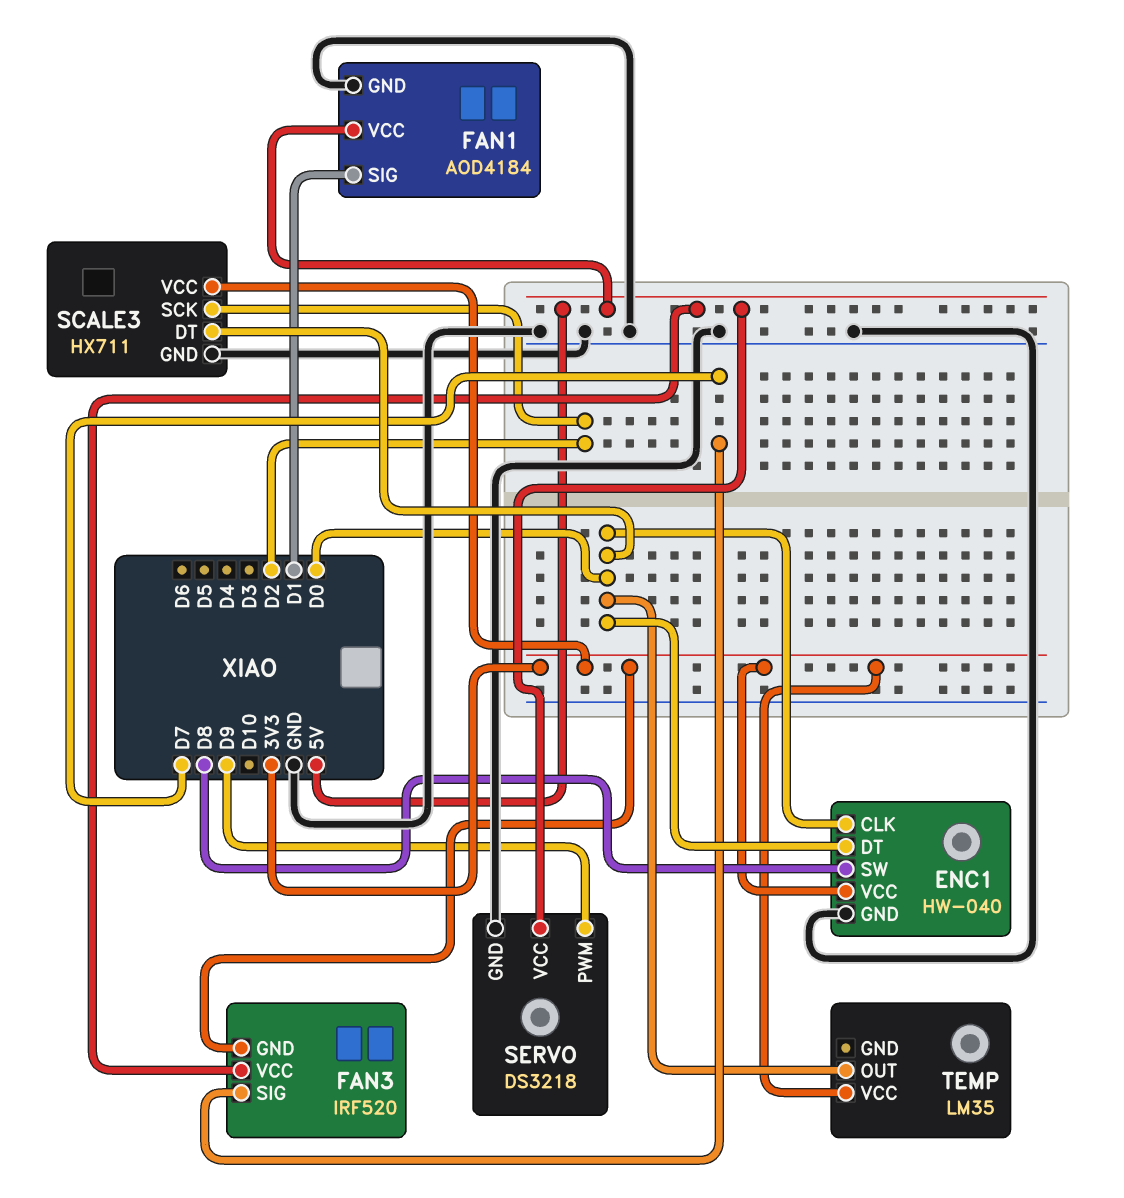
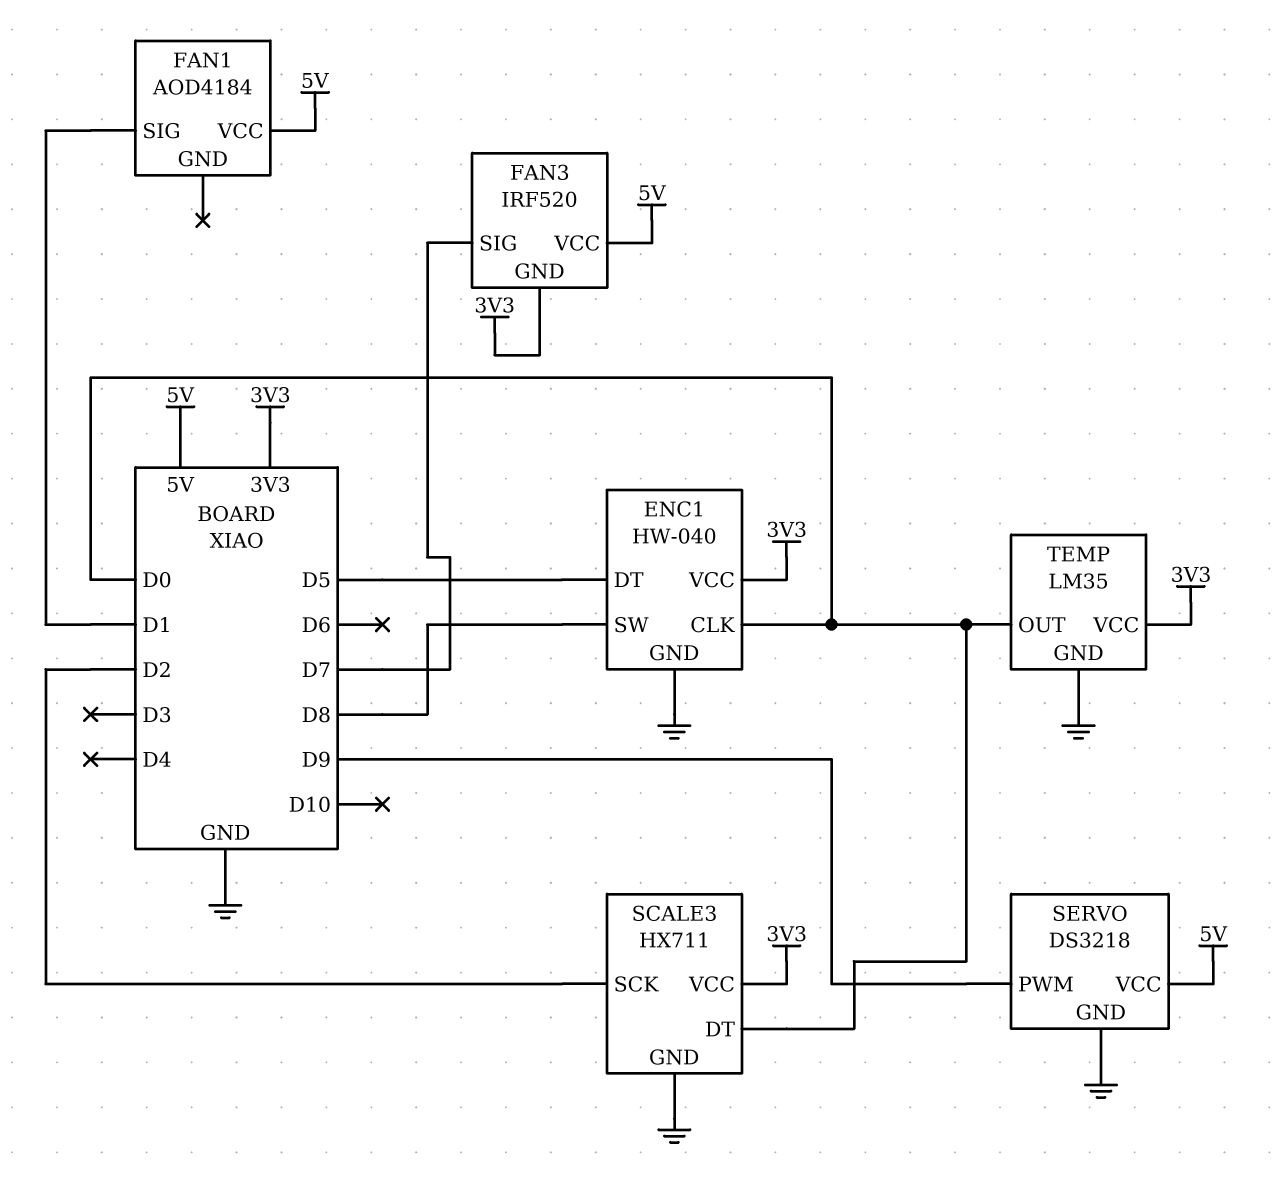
ENC1 pin DT: D0 -> D5
FAN1 pin GND: GND -> none
TEMP pin GND: none -> GND

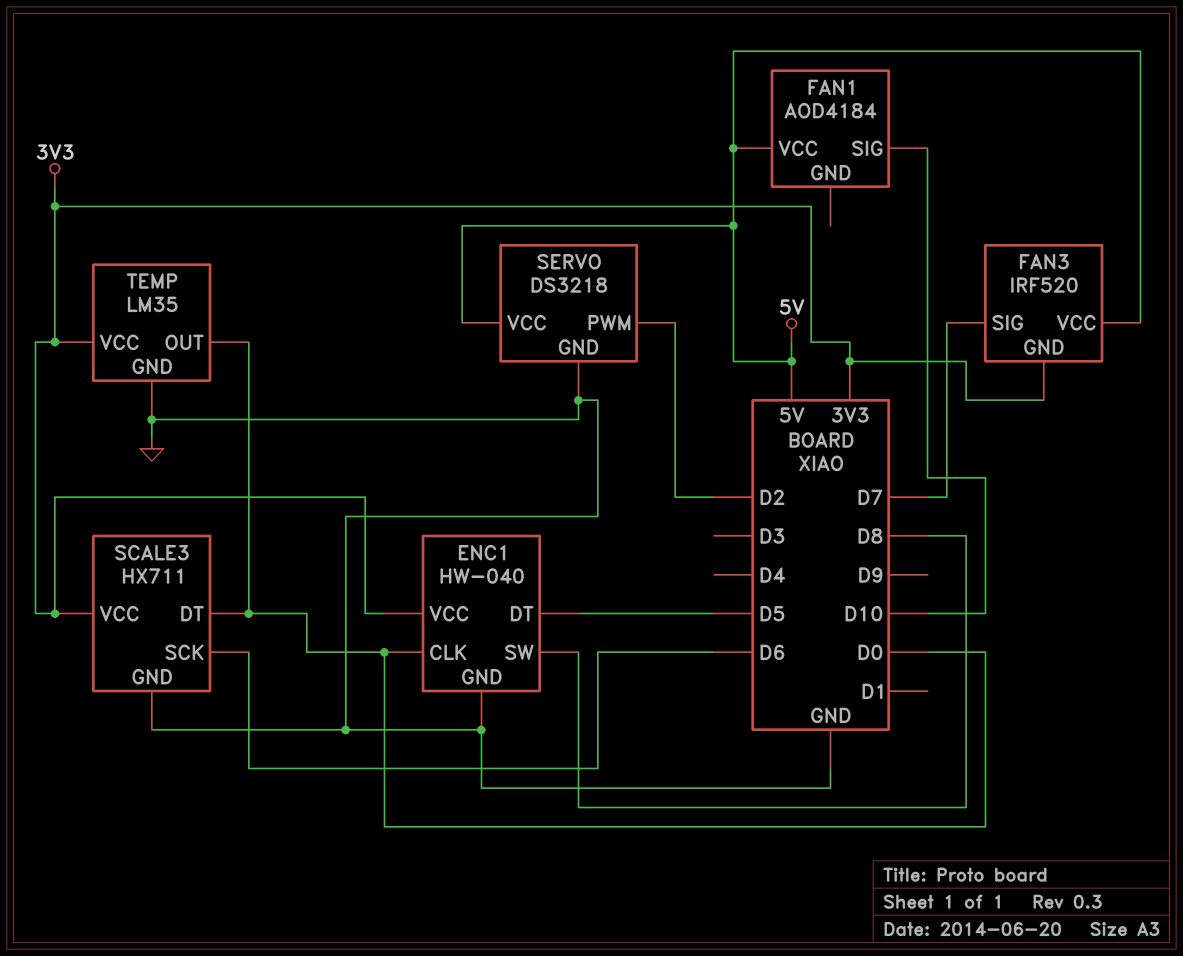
FAN1 pin SIG: D1 -> D10
SCALE3 pin SCK: D2 -> D6
SERVO pin PWM: D9 -> D2

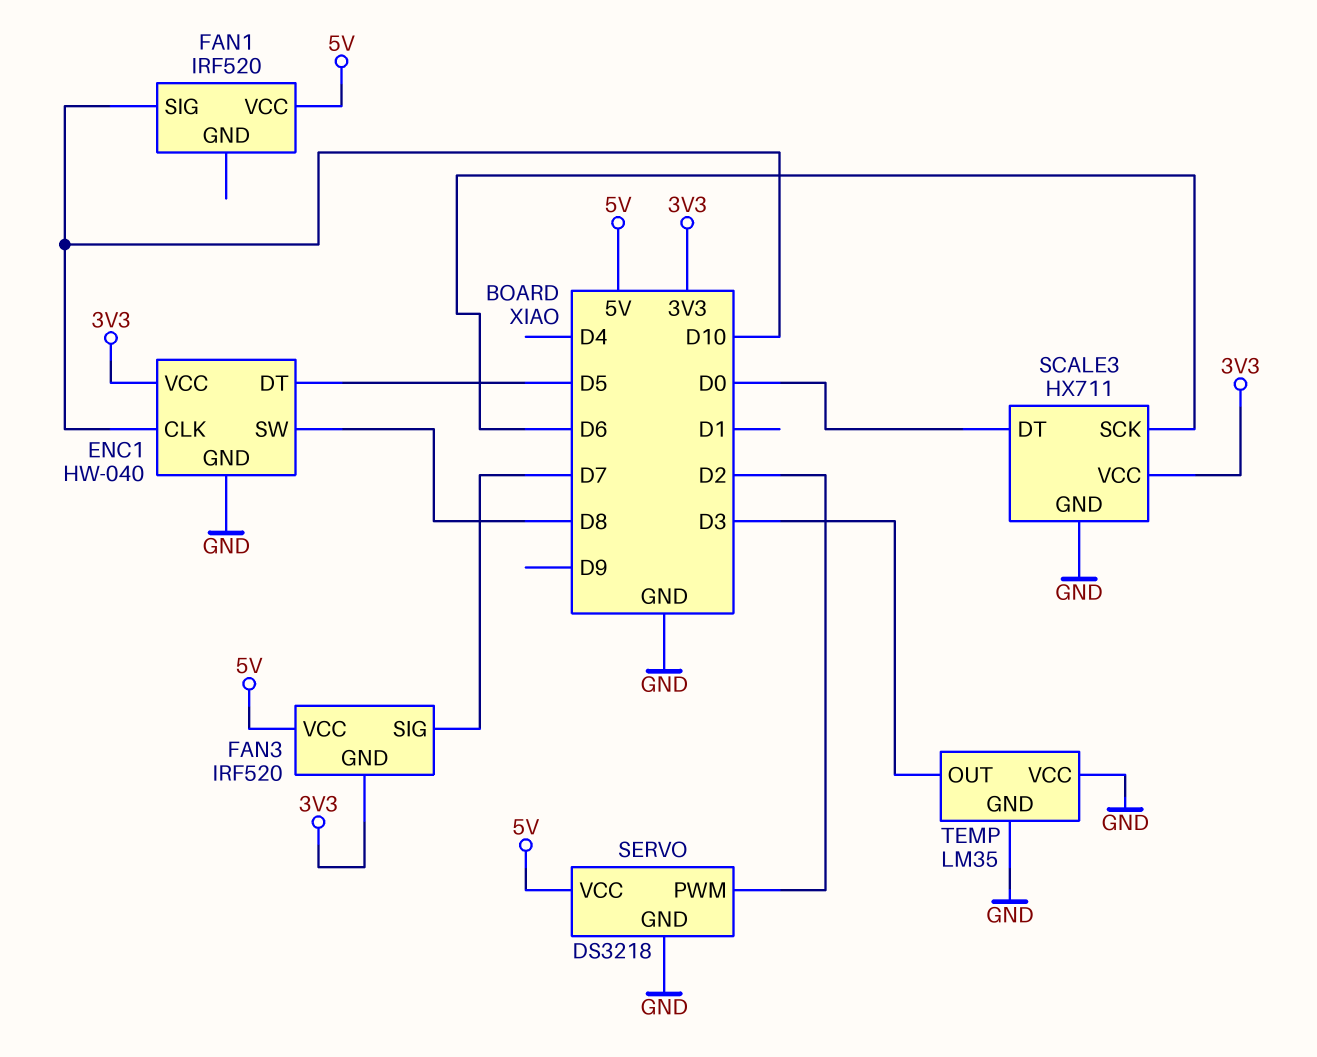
ENC1 pin CLK: D0 -> D10
FAN1: AOD4184 -> IRF520
TEMP pin OUT: D0 -> D3
TEMP pin VCC: 3V3 -> GND

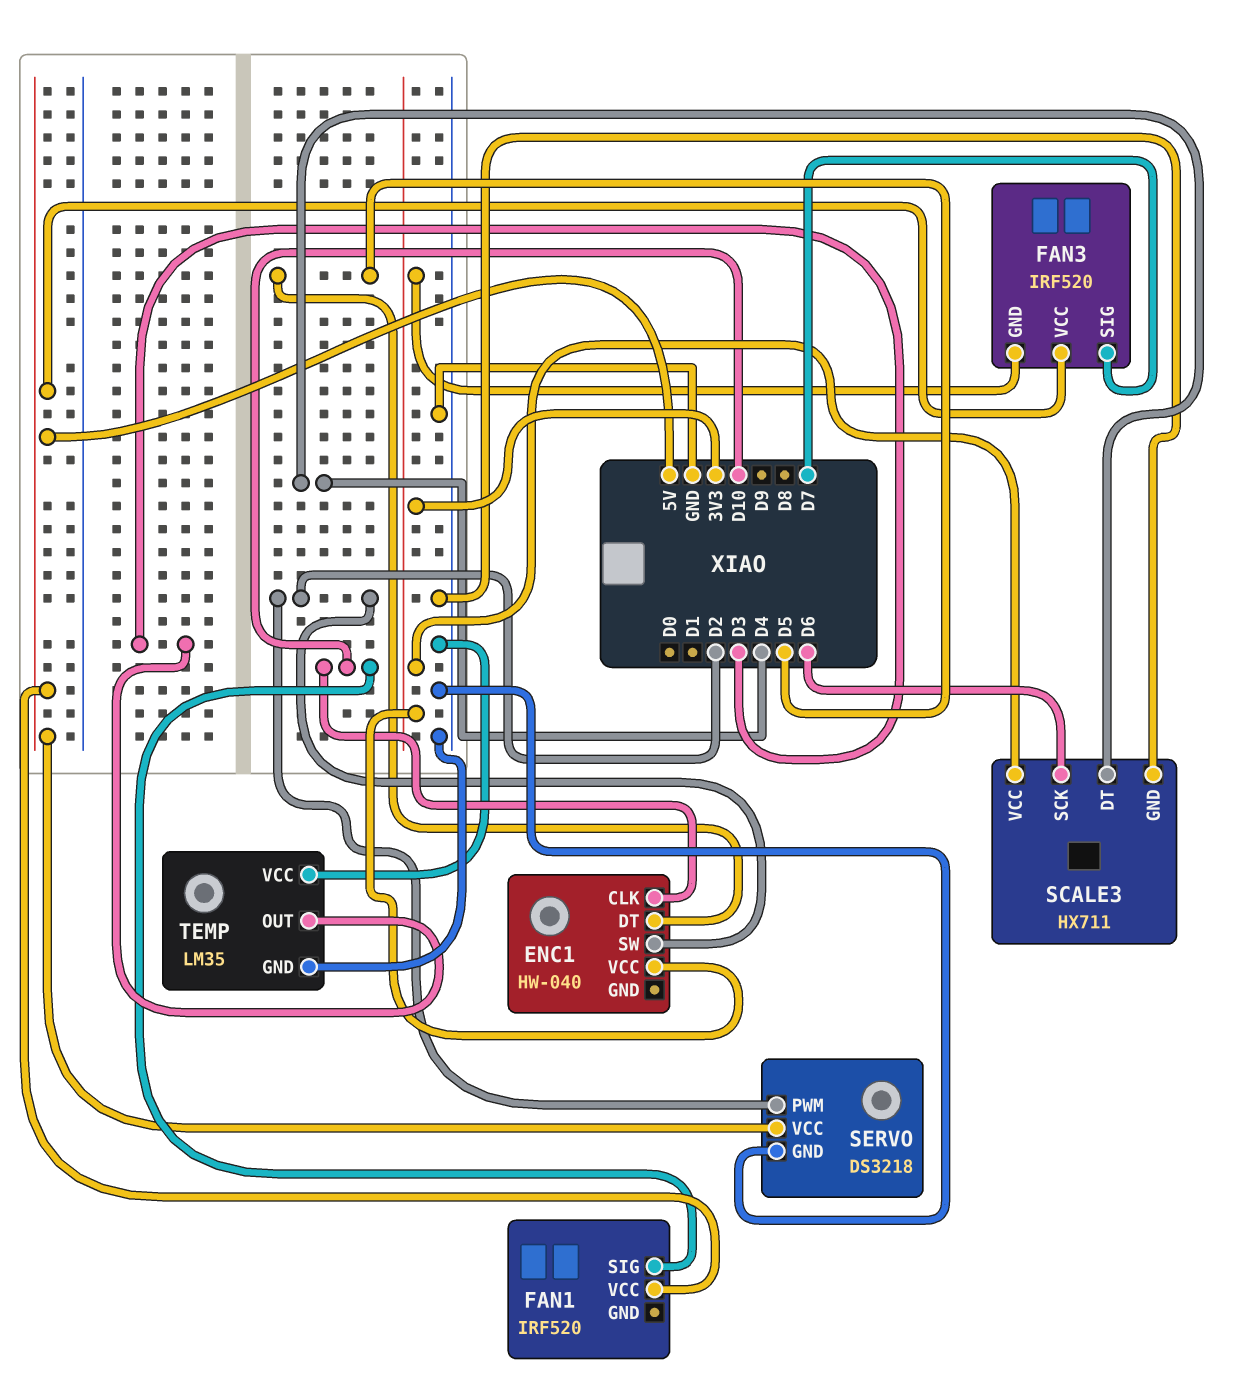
ENC1 pin GND: GND -> none
ENC1 pin SW: D8 -> D2
SCALE3 pin DT: D0 -> D4

